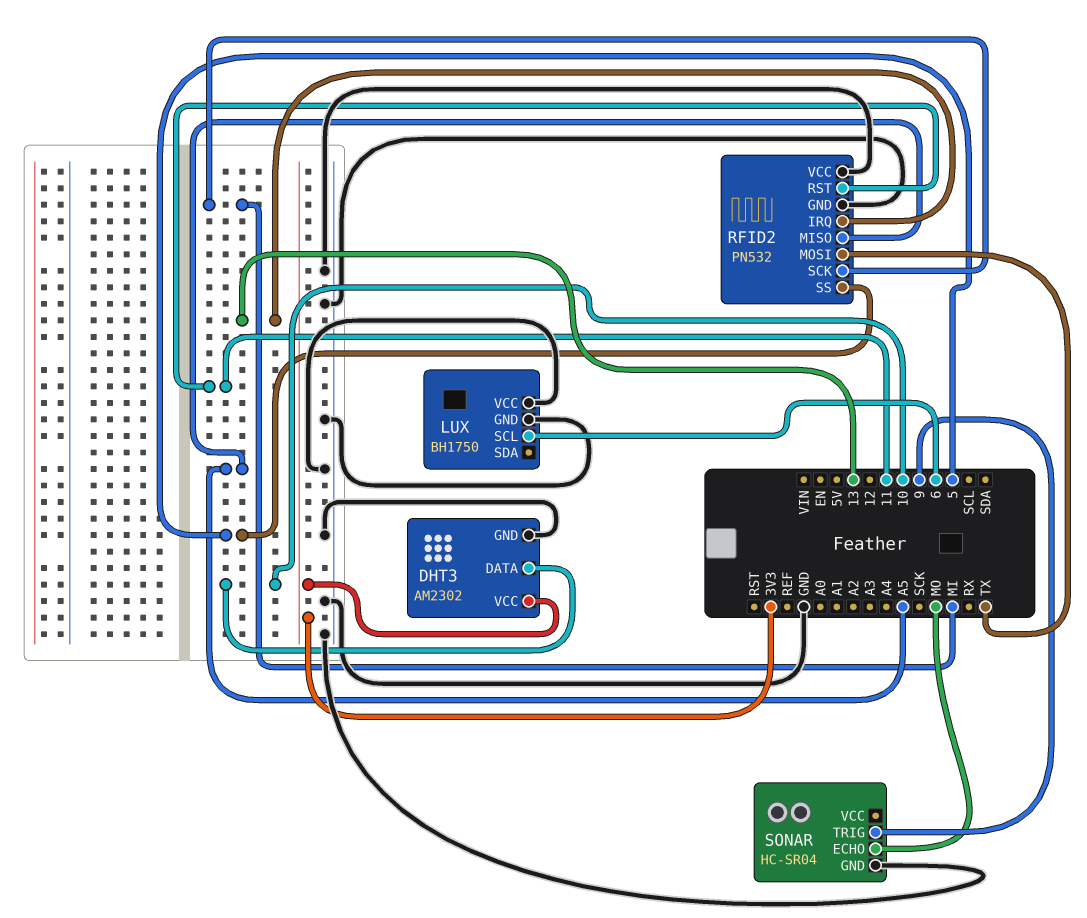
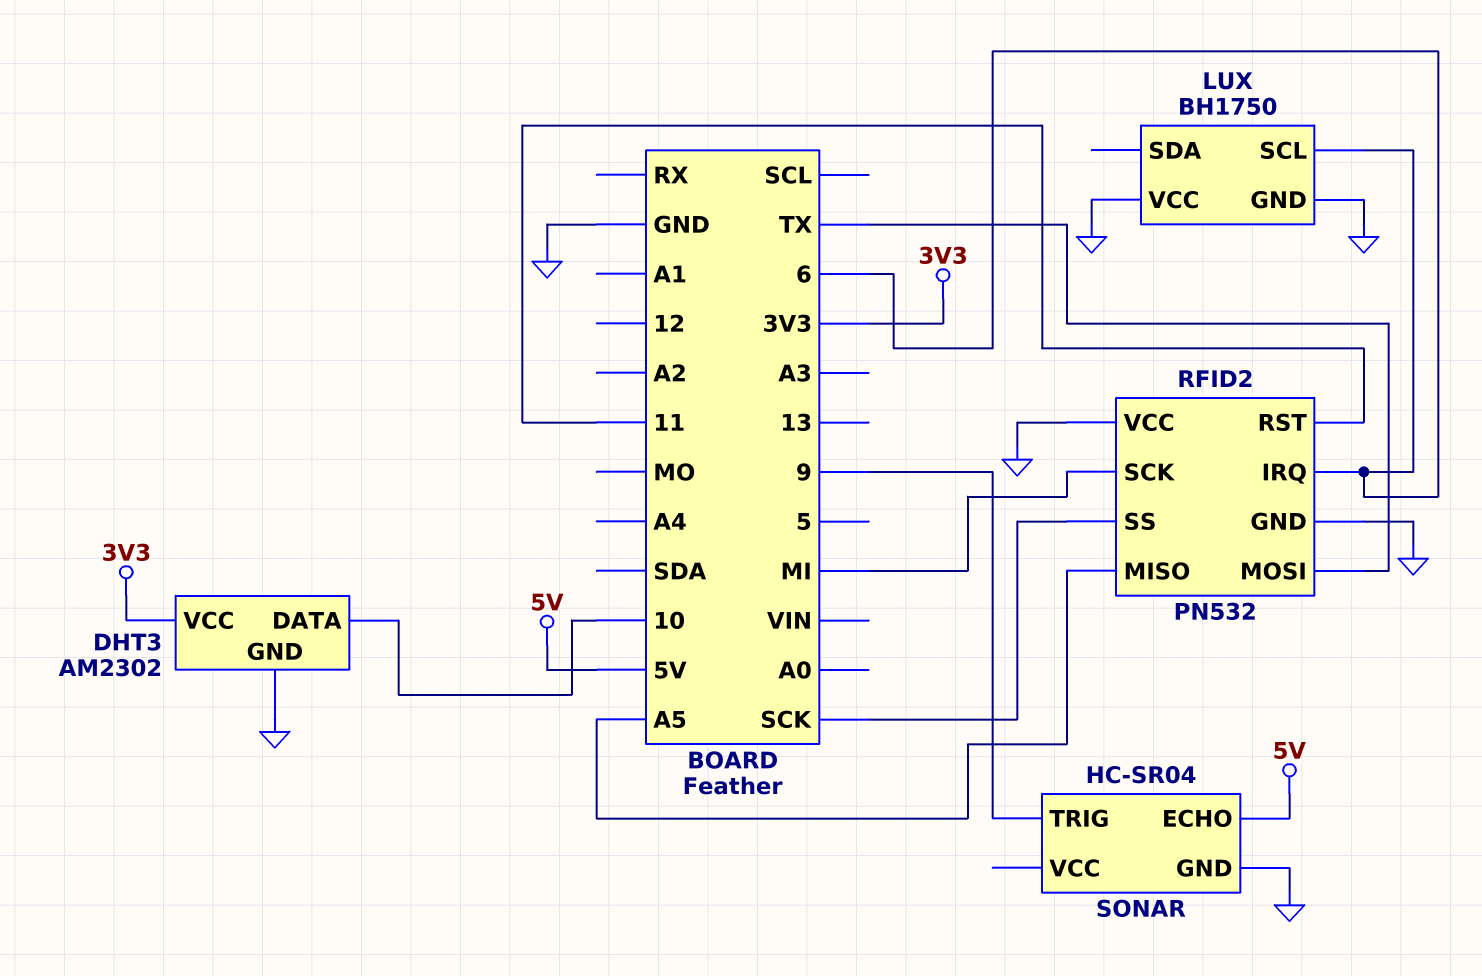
RFID2 pin IRQ: 13 -> 6
RFID2 pin SS: 5 -> SCK
SONAR pin ECHO: MO -> 5V

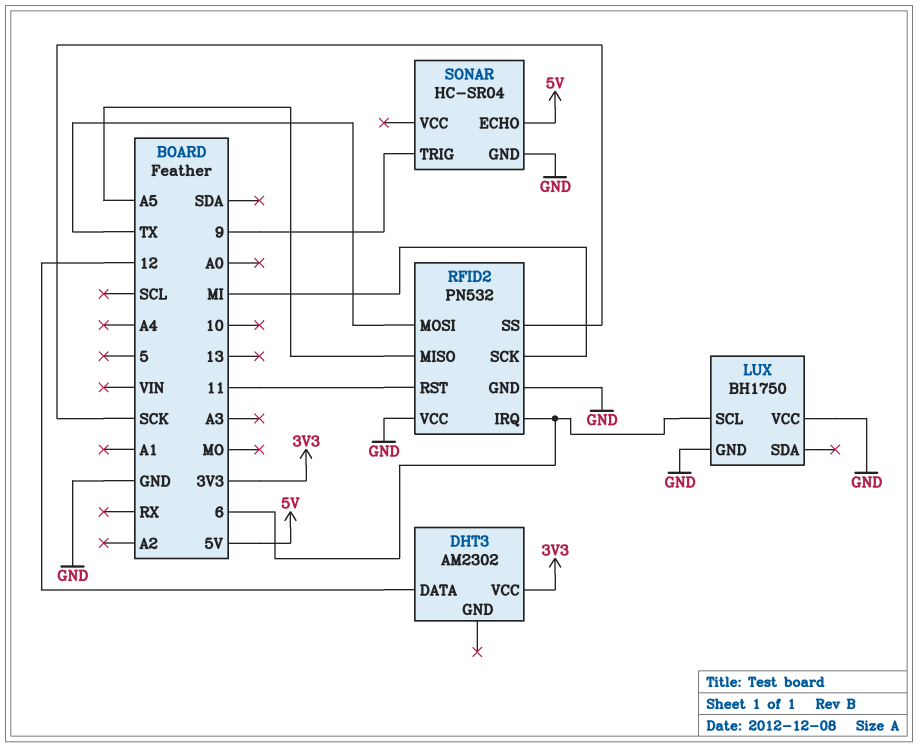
DHT3 pin DATA: 10 -> 12
DHT3 pin GND: GND -> none

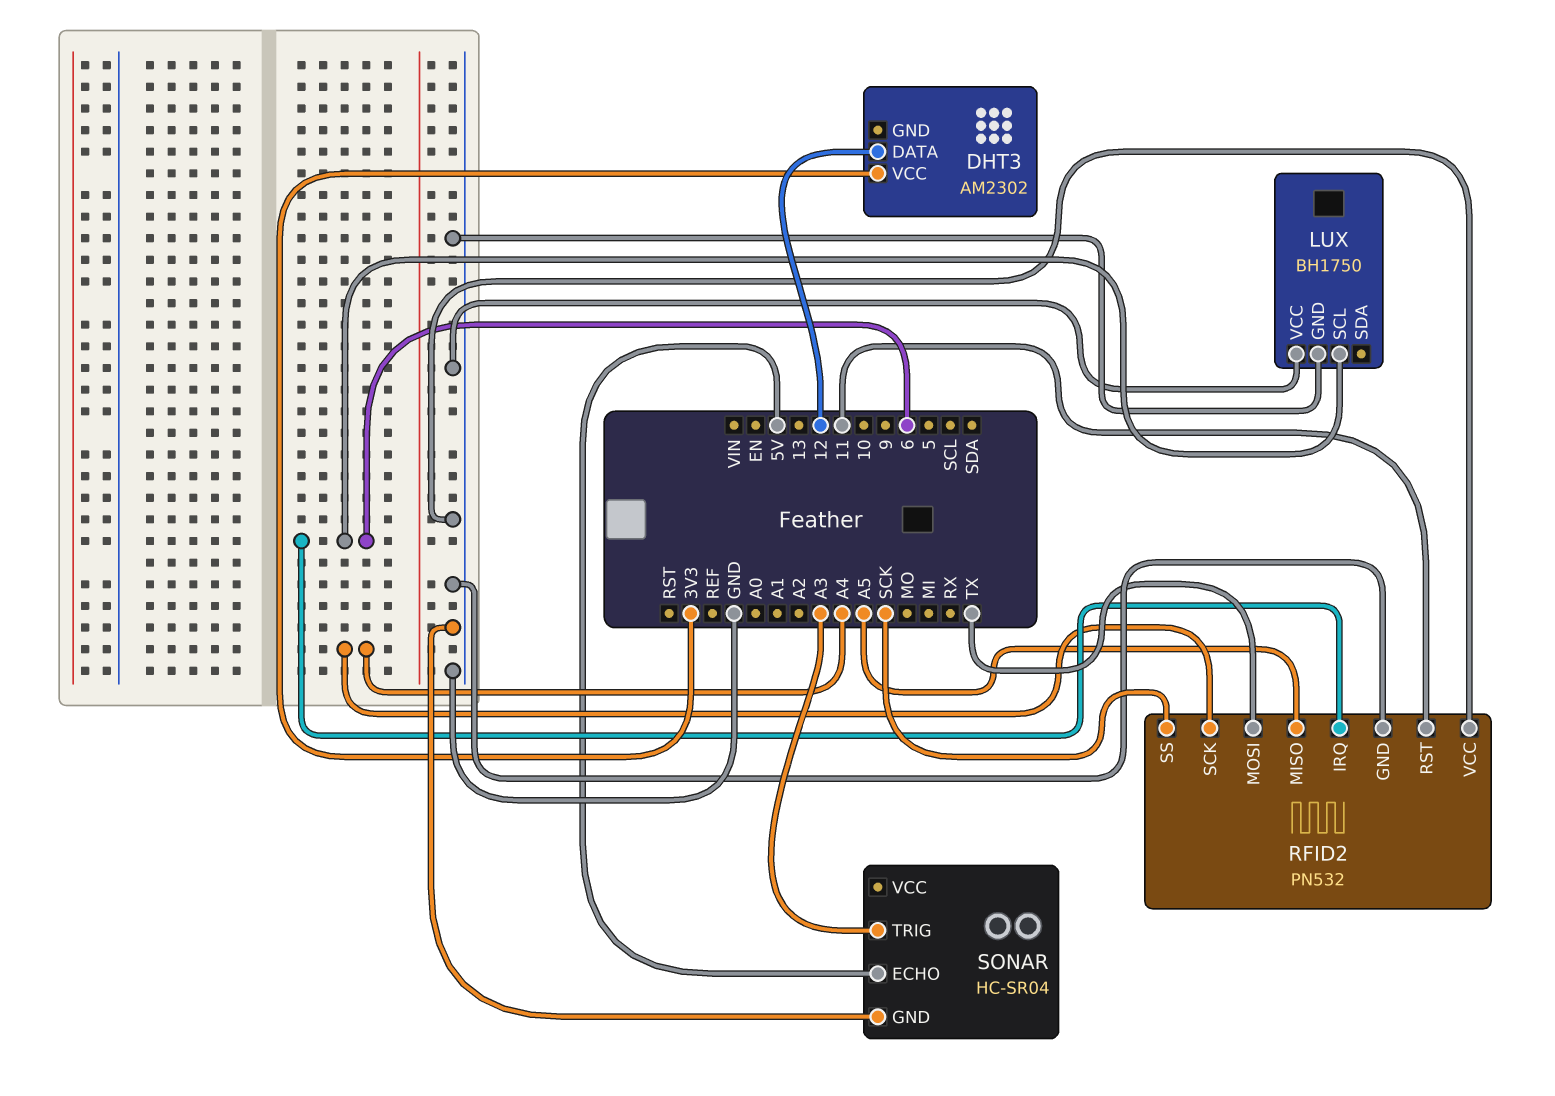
RFID2 pin SCK: MI -> A4
SONAR pin TRIG: 9 -> A3

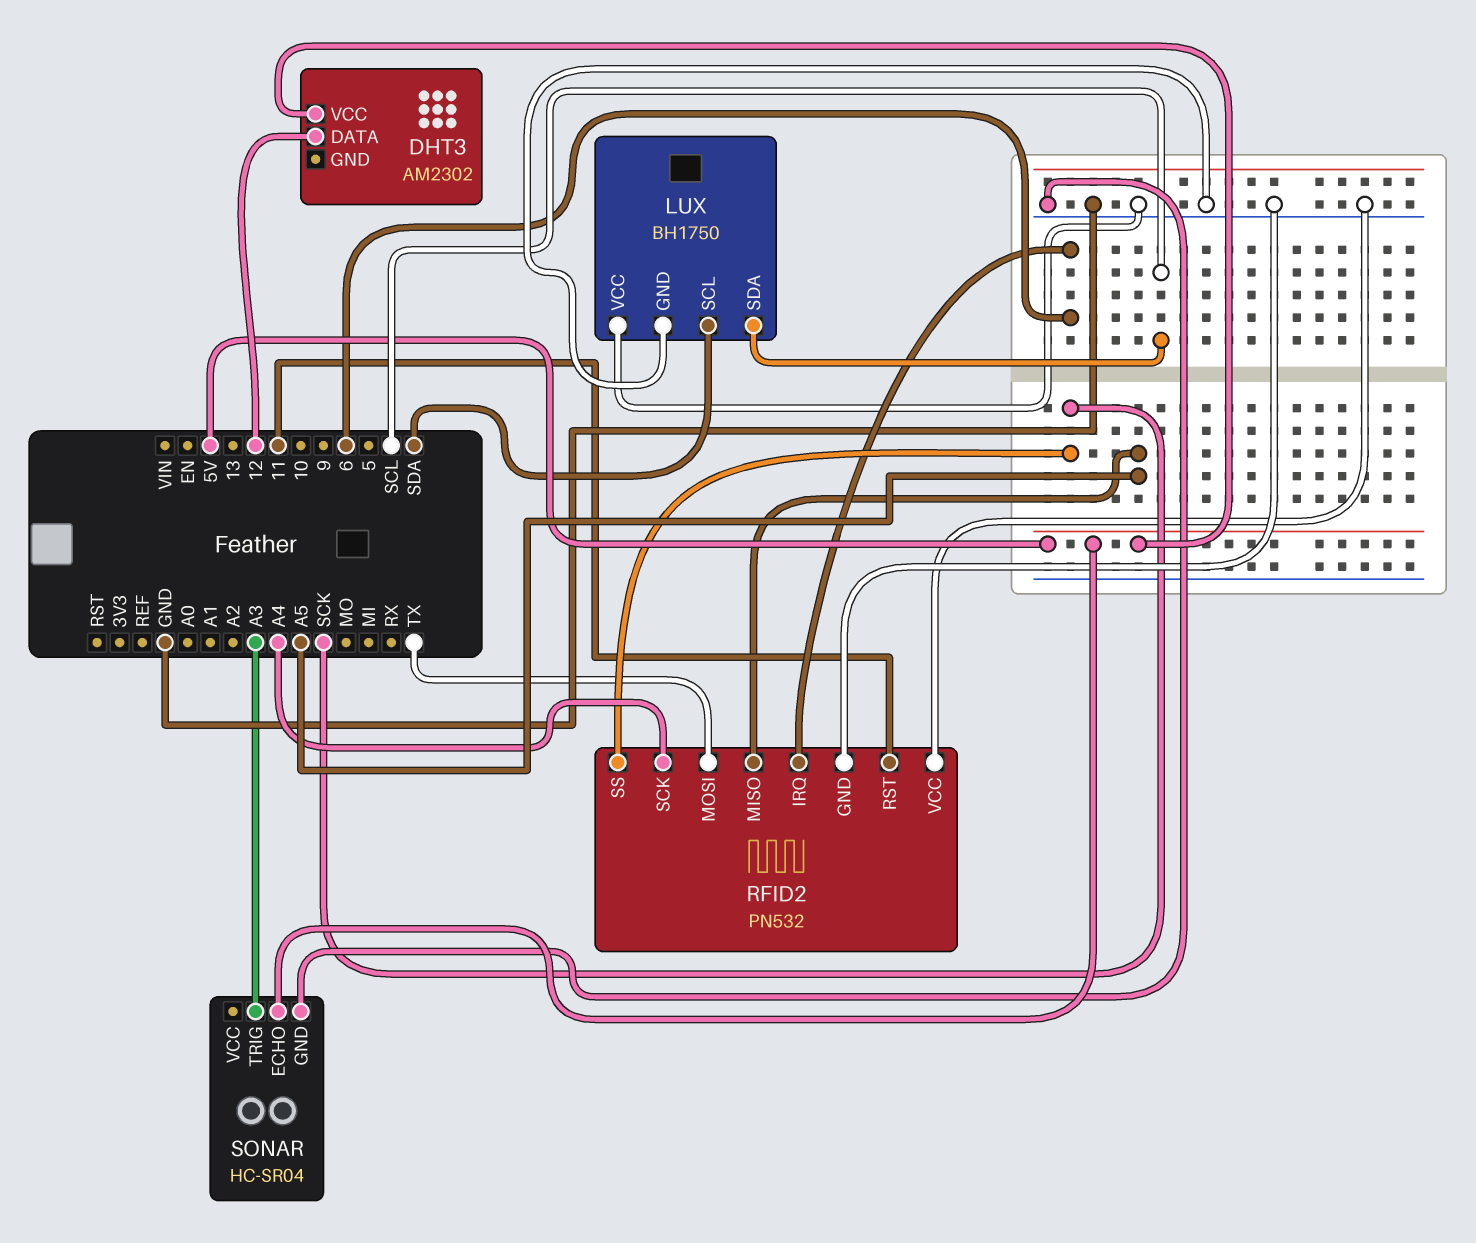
DHT3 pin VCC: 3V3 -> 5V
LUX pin SCL: 6 -> SDA
LUX pin SDA: none -> SCL

